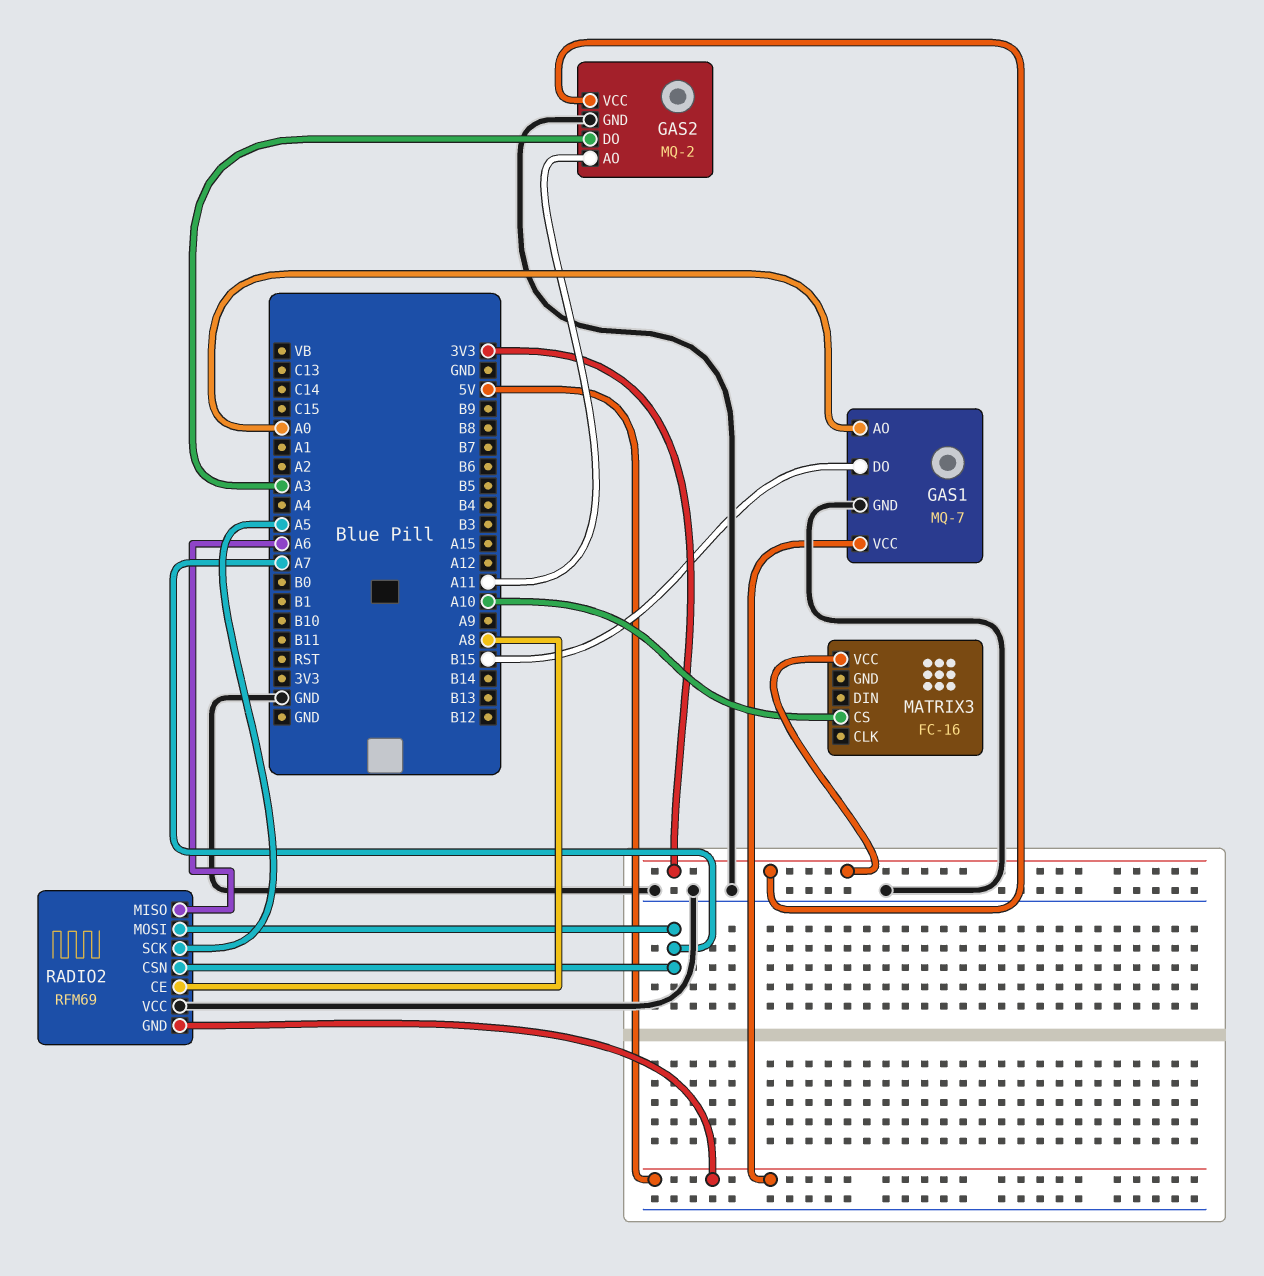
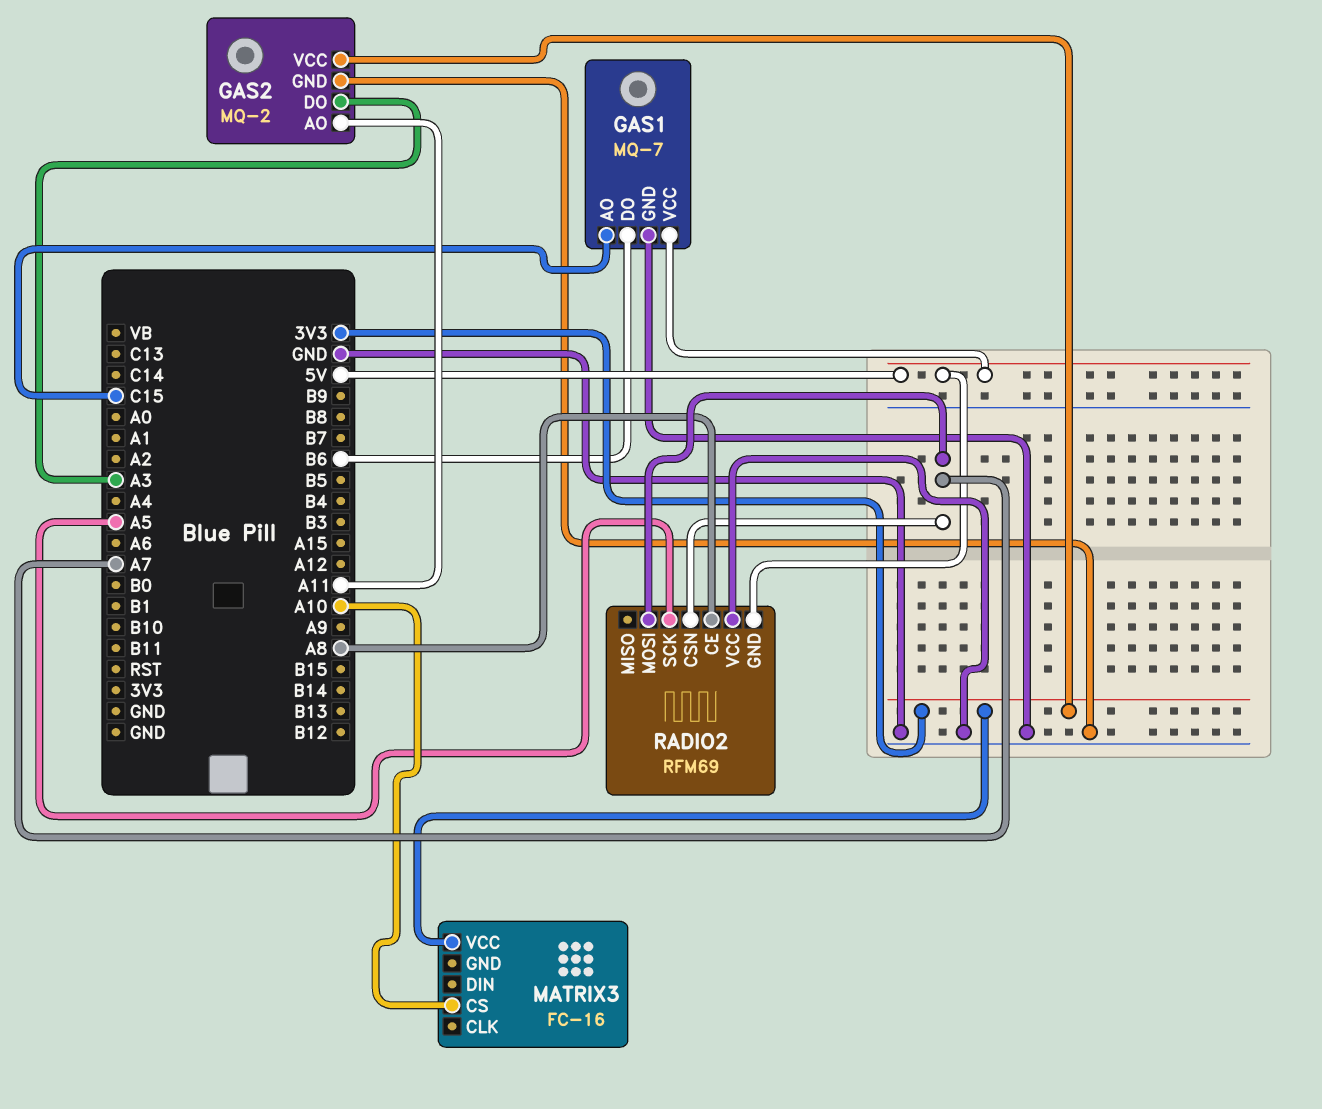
GAS1 pin AO: A0 -> C15
GAS1 pin DO: B15 -> B6
RADIO2 pin MISO: A6 -> none

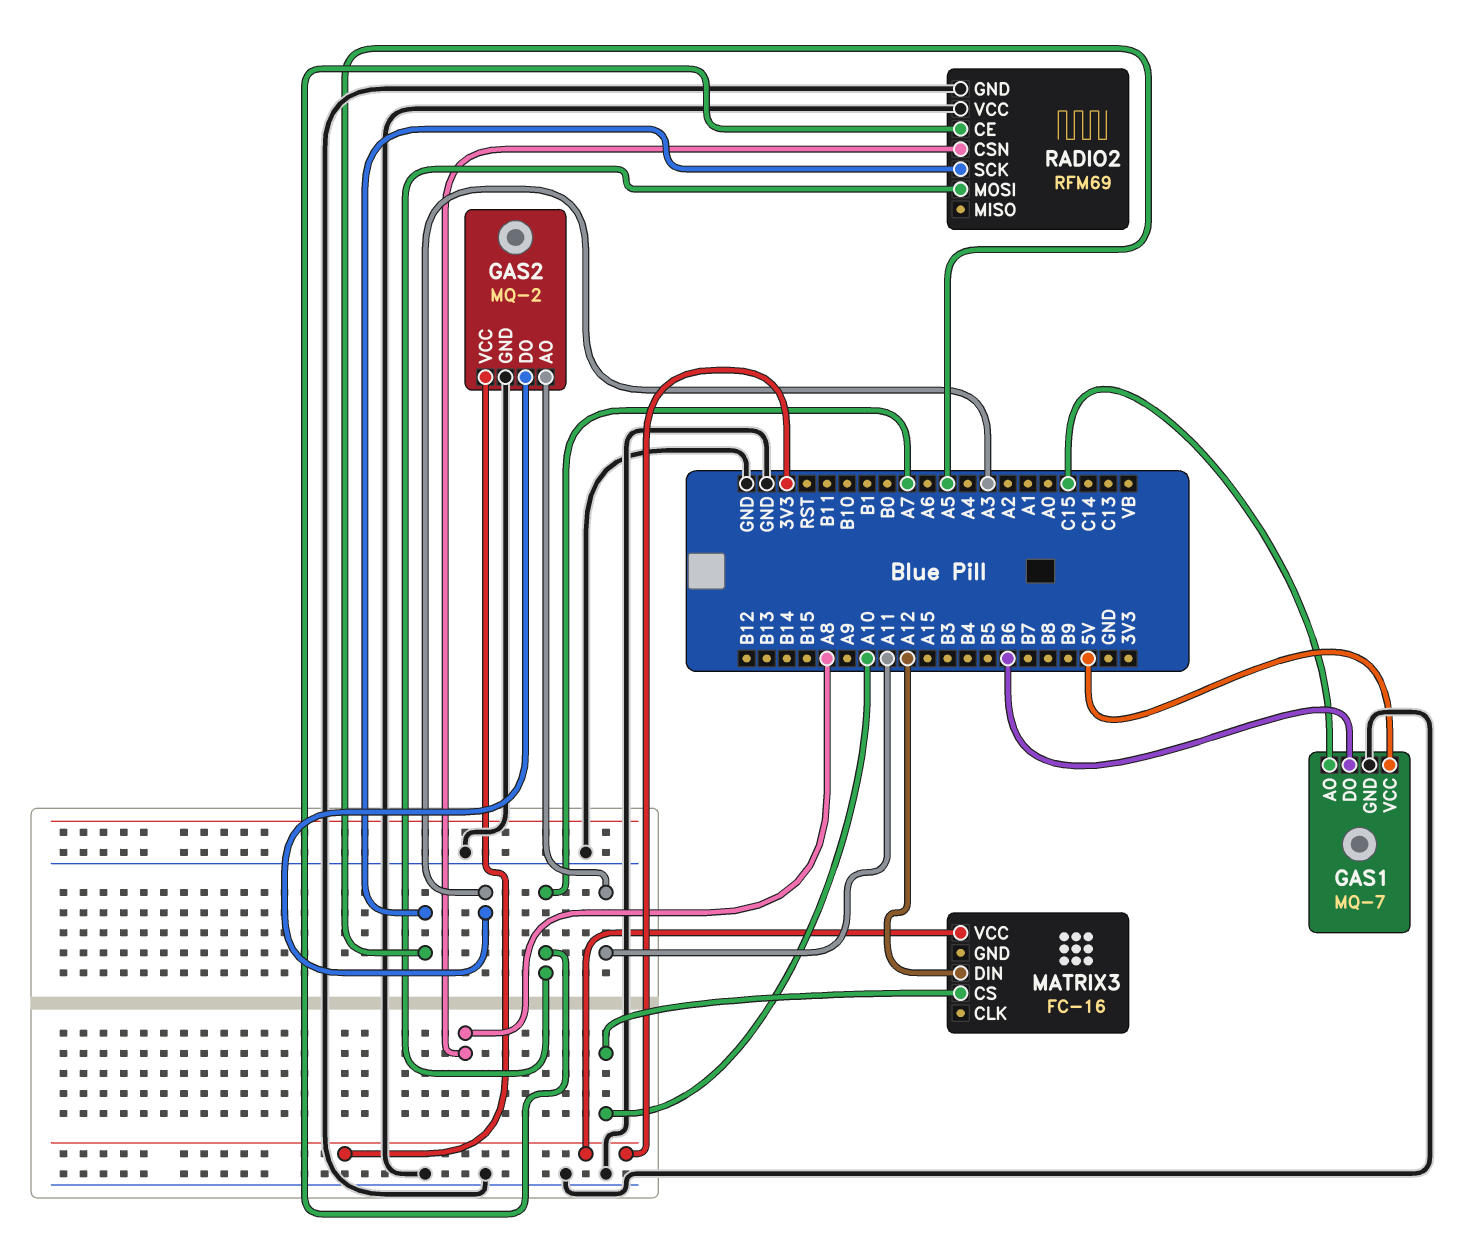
MATRIX3 pin DIN: none -> A12
RADIO2 pin CE: A8 -> A7
RADIO2 pin CSN: A7 -> A8
RADIO2 pin GND: 5V -> GND

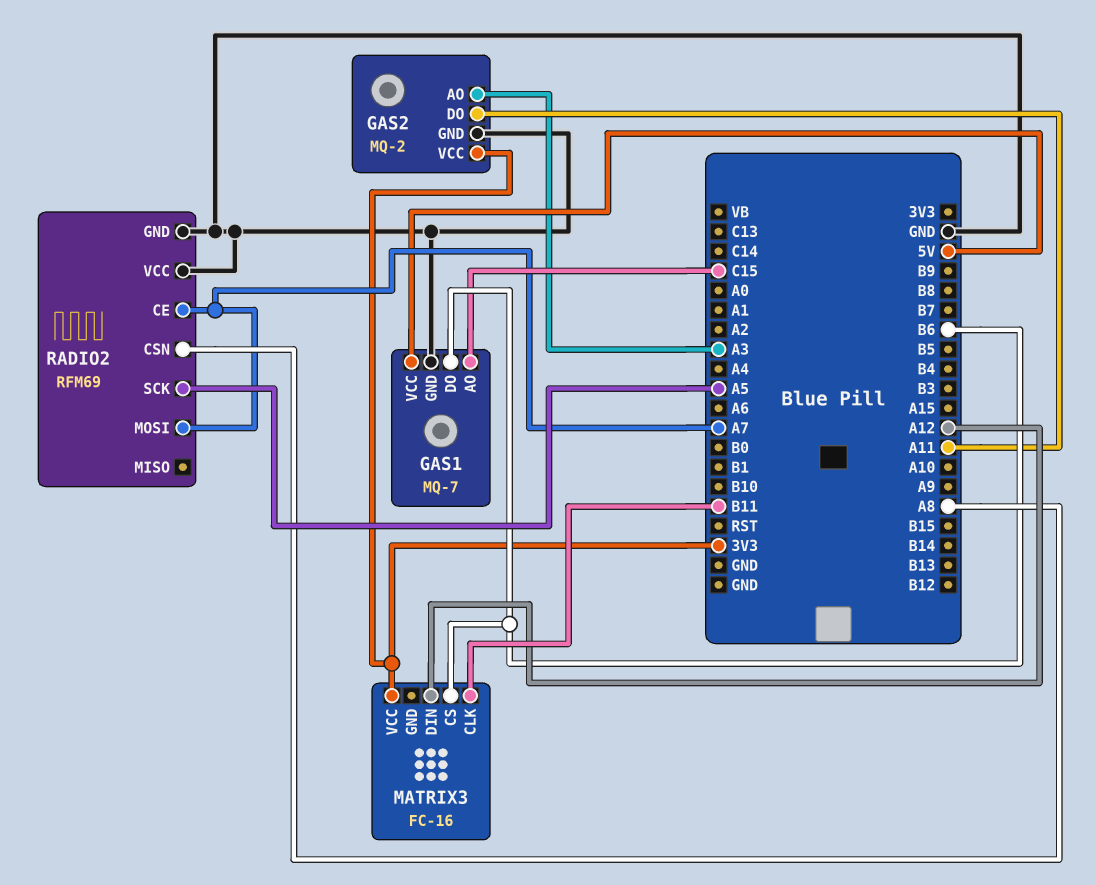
GAS2 pin AO: A11 -> A3
GAS2 pin DO: A3 -> A11
MATRIX3 pin CLK: none -> B11
MATRIX3 pin CS: A10 -> B6

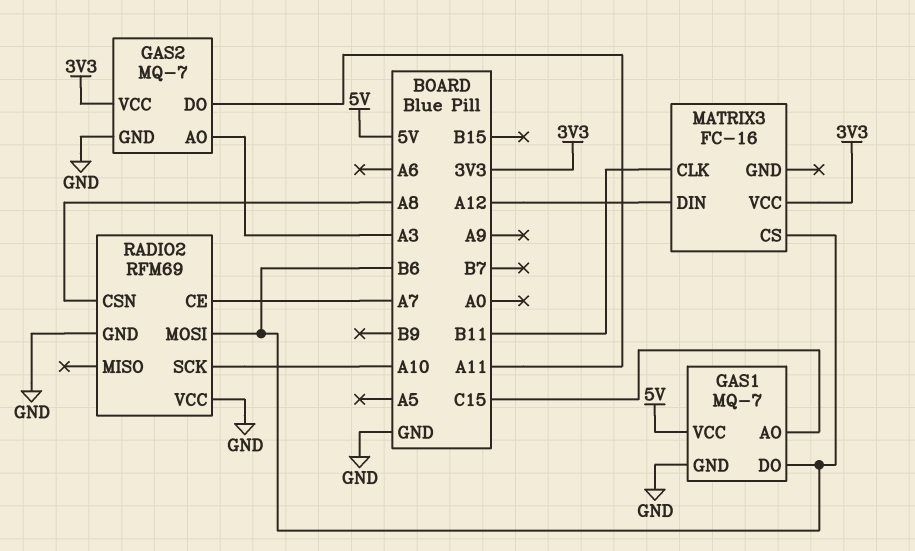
GAS2: MQ-2 -> MQ-7
RADIO2 pin MOSI: A7 -> B6
RADIO2 pin SCK: A5 -> A10

